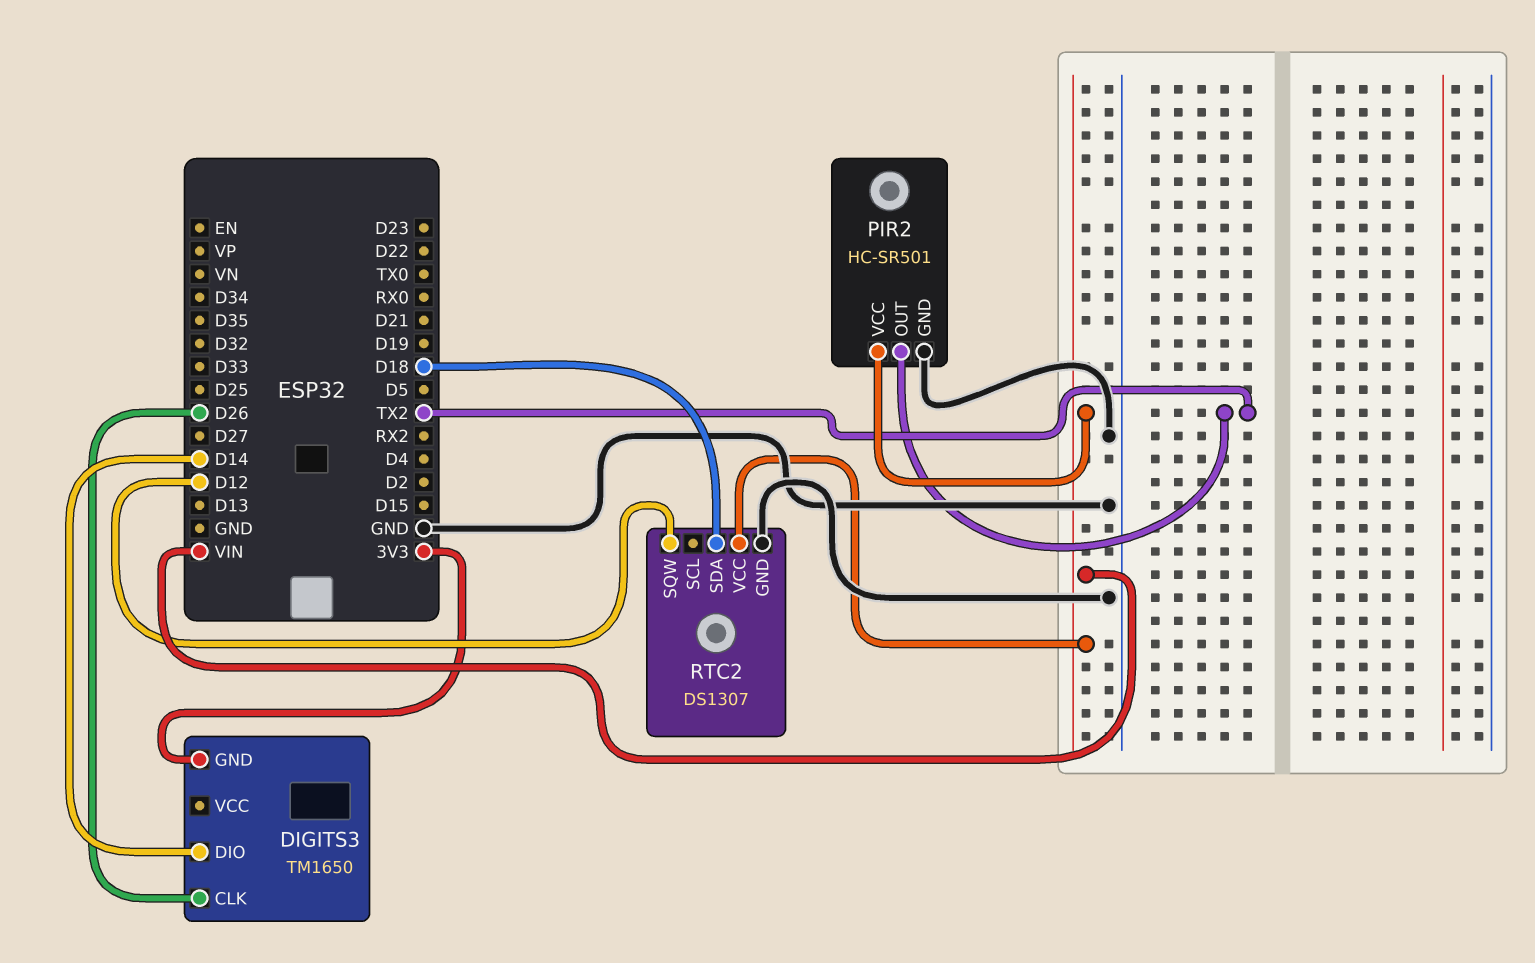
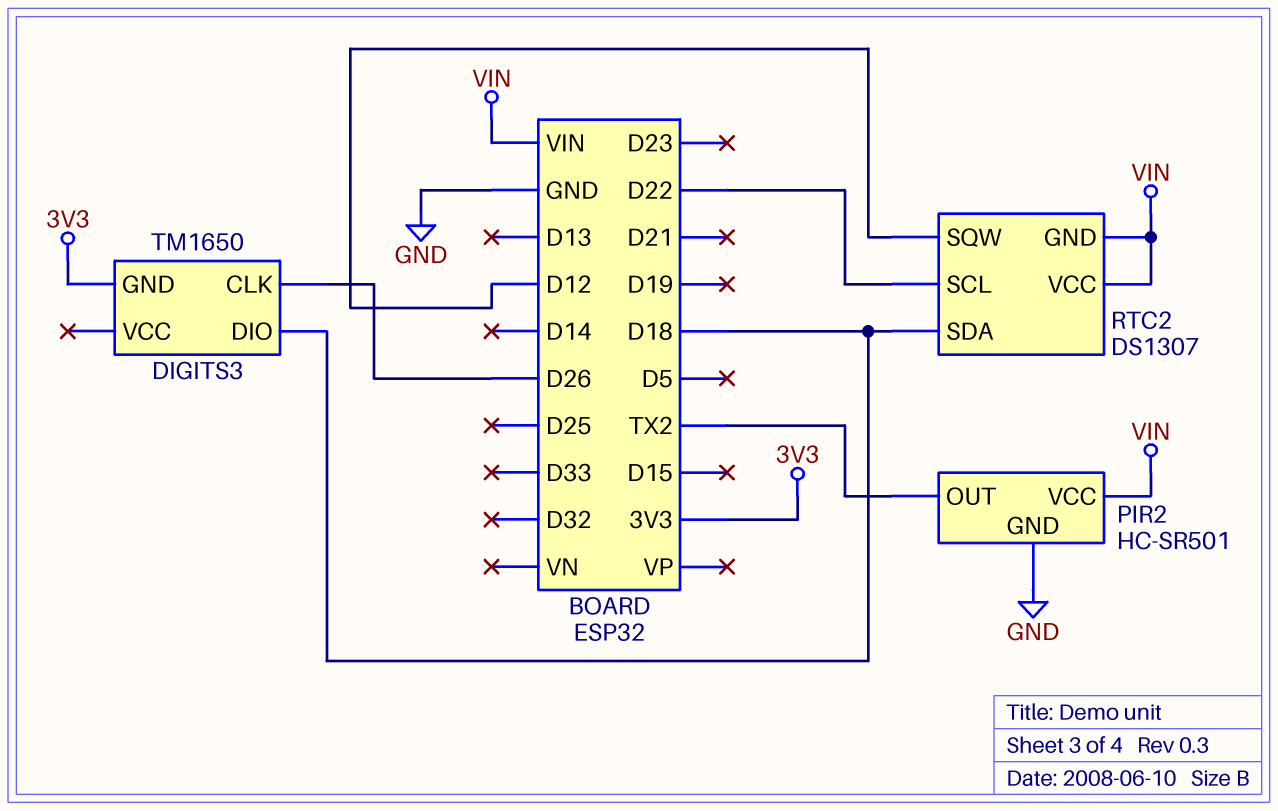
DIGITS3 pin DIO: D14 -> D18
RTC2 pin GND: GND -> VIN
RTC2 pin SCL: none -> D22

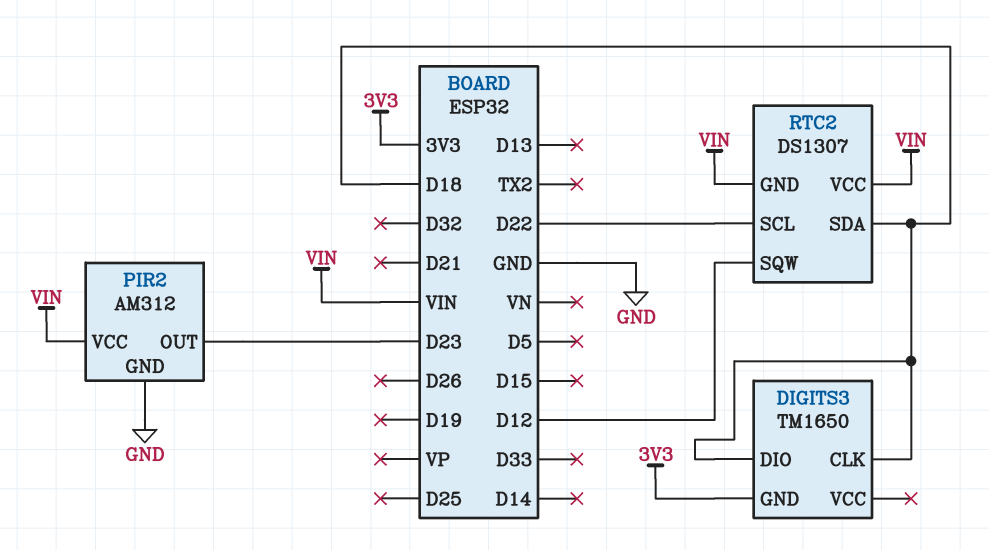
DIGITS3 pin CLK: D26 -> D18
PIR2: HC-SR501 -> AM312
PIR2 pin OUT: TX2 -> D23

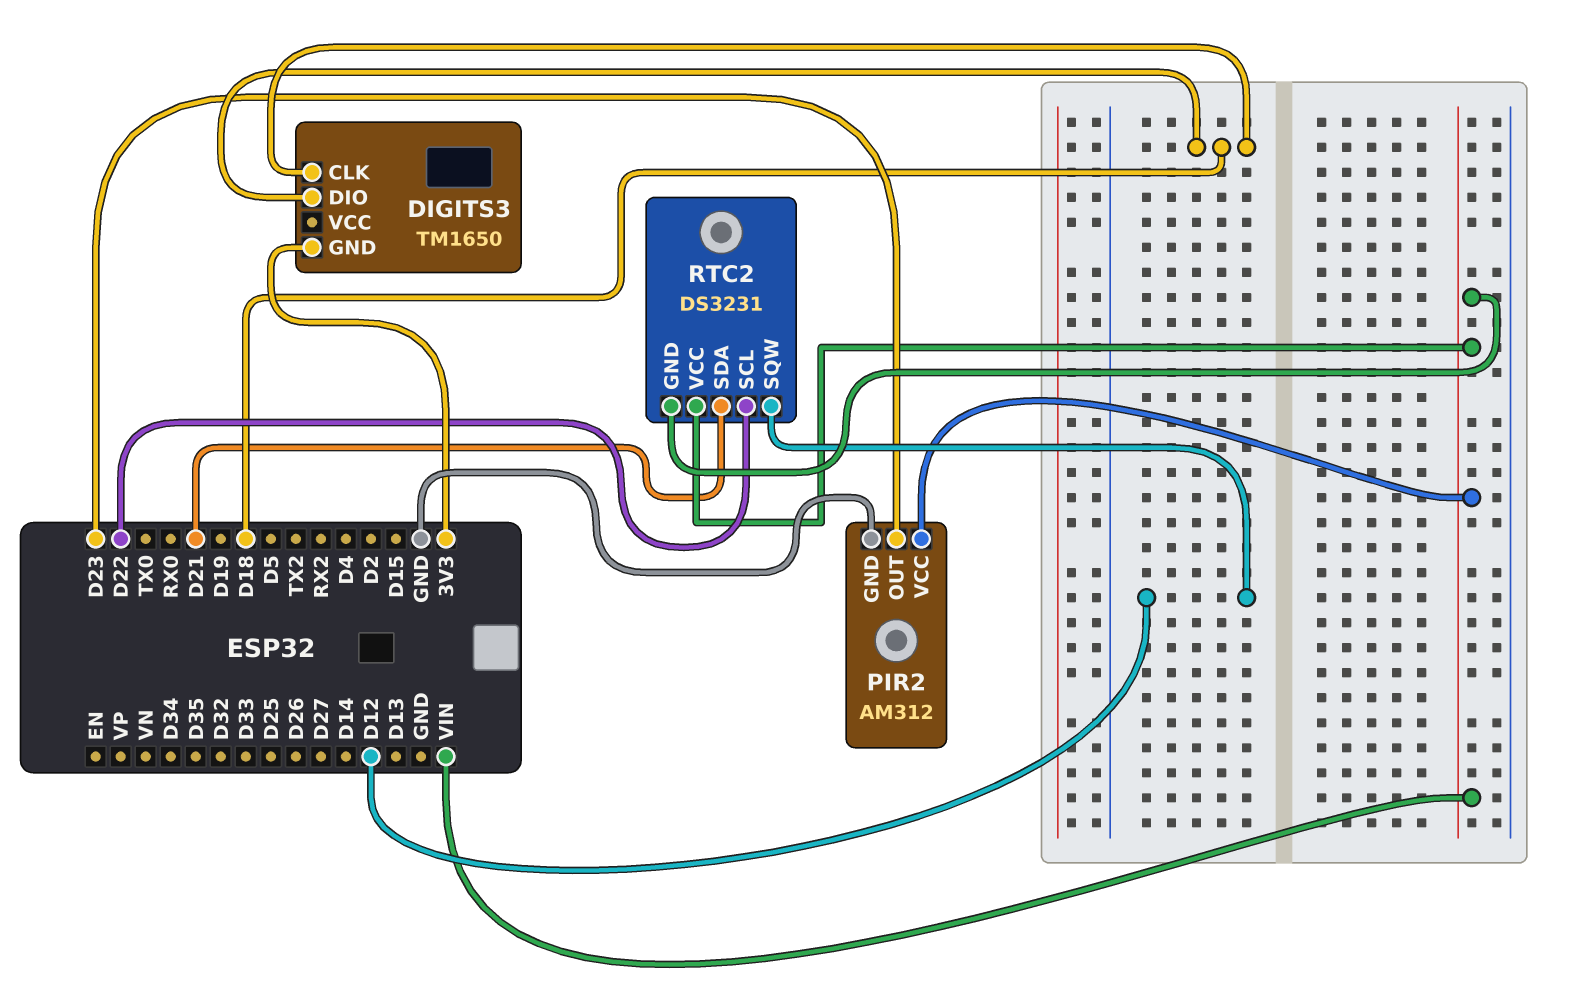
RTC2: DS1307 -> DS3231
RTC2 pin SDA: D18 -> D21

